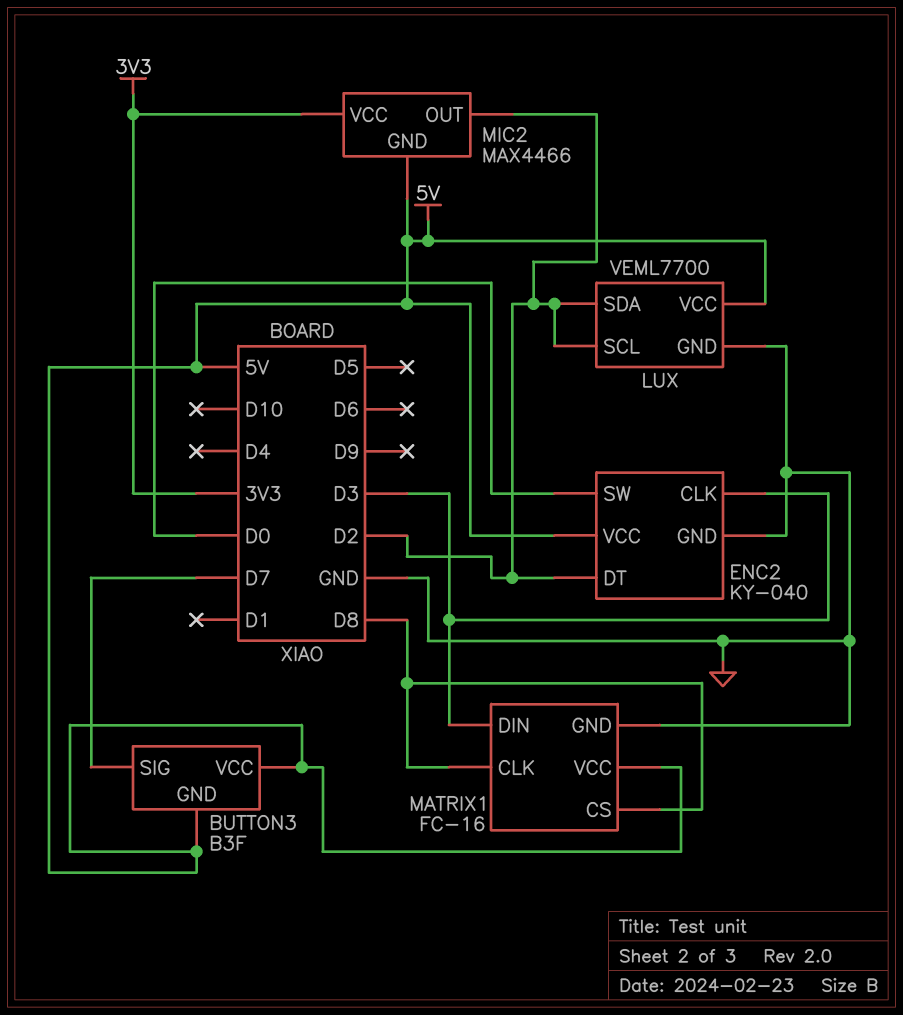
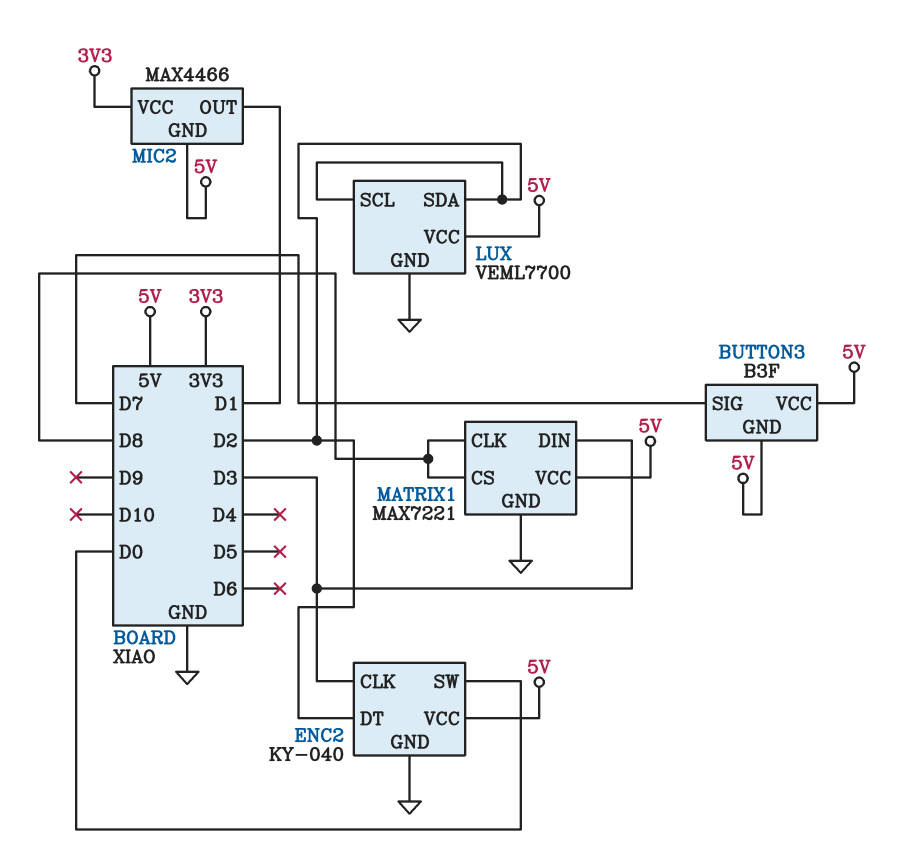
MATRIX1: FC-16 -> MAX7221
MIC2 pin OUT: D2 -> D1

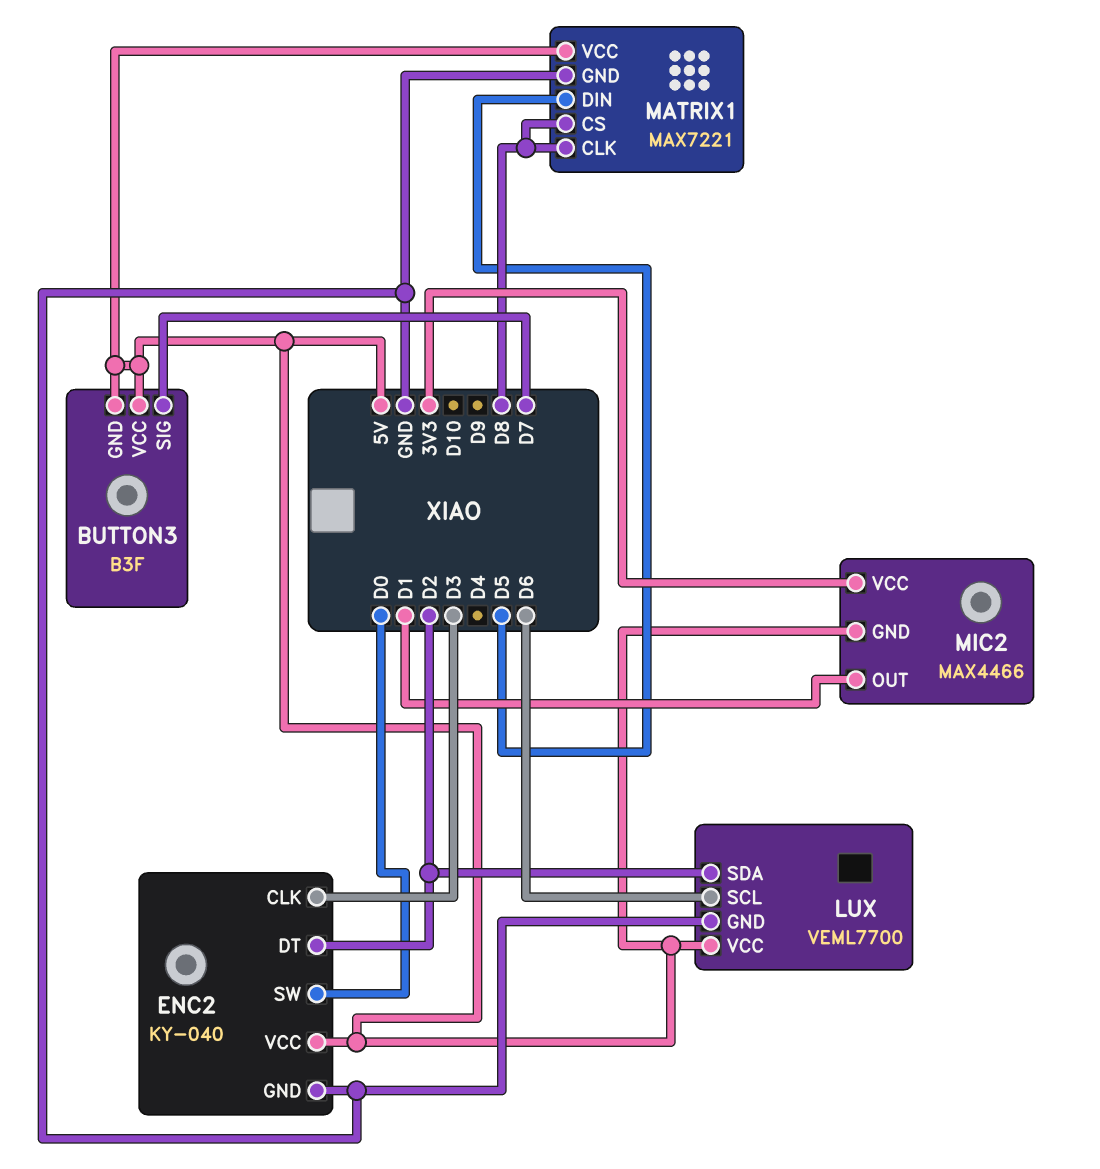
LUX pin SCL: D2 -> D6
MATRIX1 pin DIN: D3 -> D5

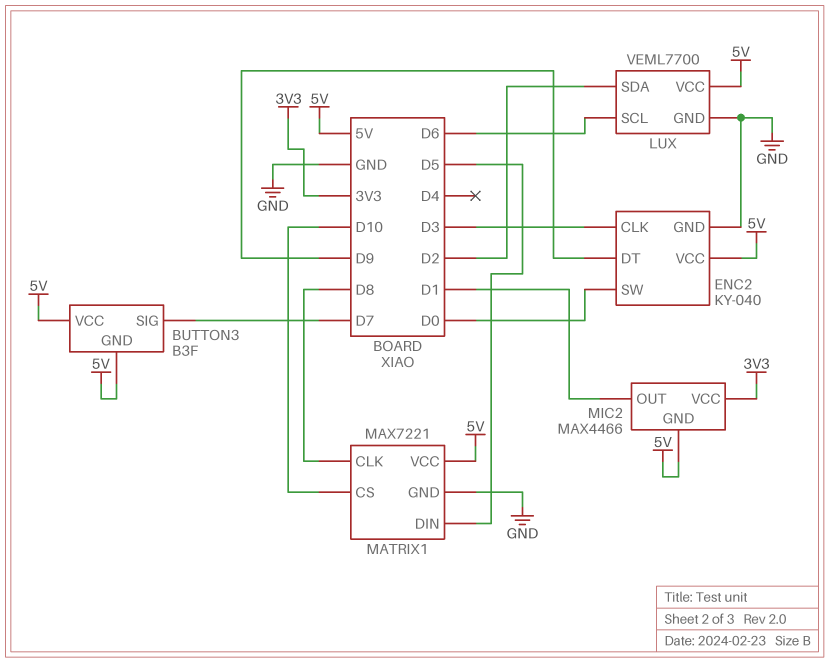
ENC2 pin DT: D2 -> D9
MATRIX1 pin CS: D8 -> D10

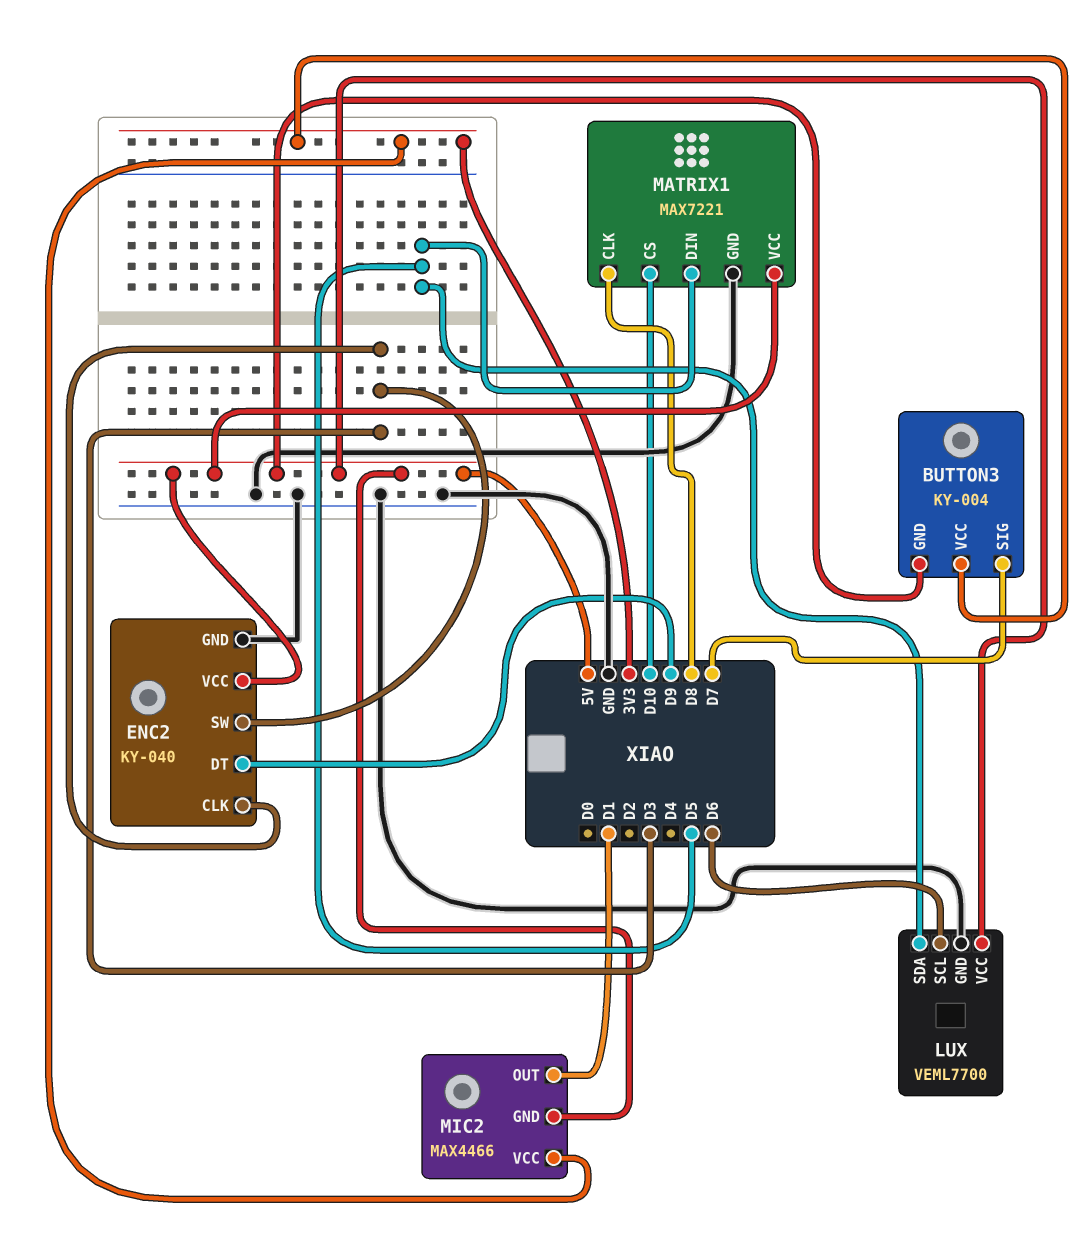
BUTTON3: B3F -> KY-004
BUTTON3 pin VCC: 5V -> 3V3
ENC2 pin SW: D0 -> D3
LUX pin SDA: D2 -> D5

